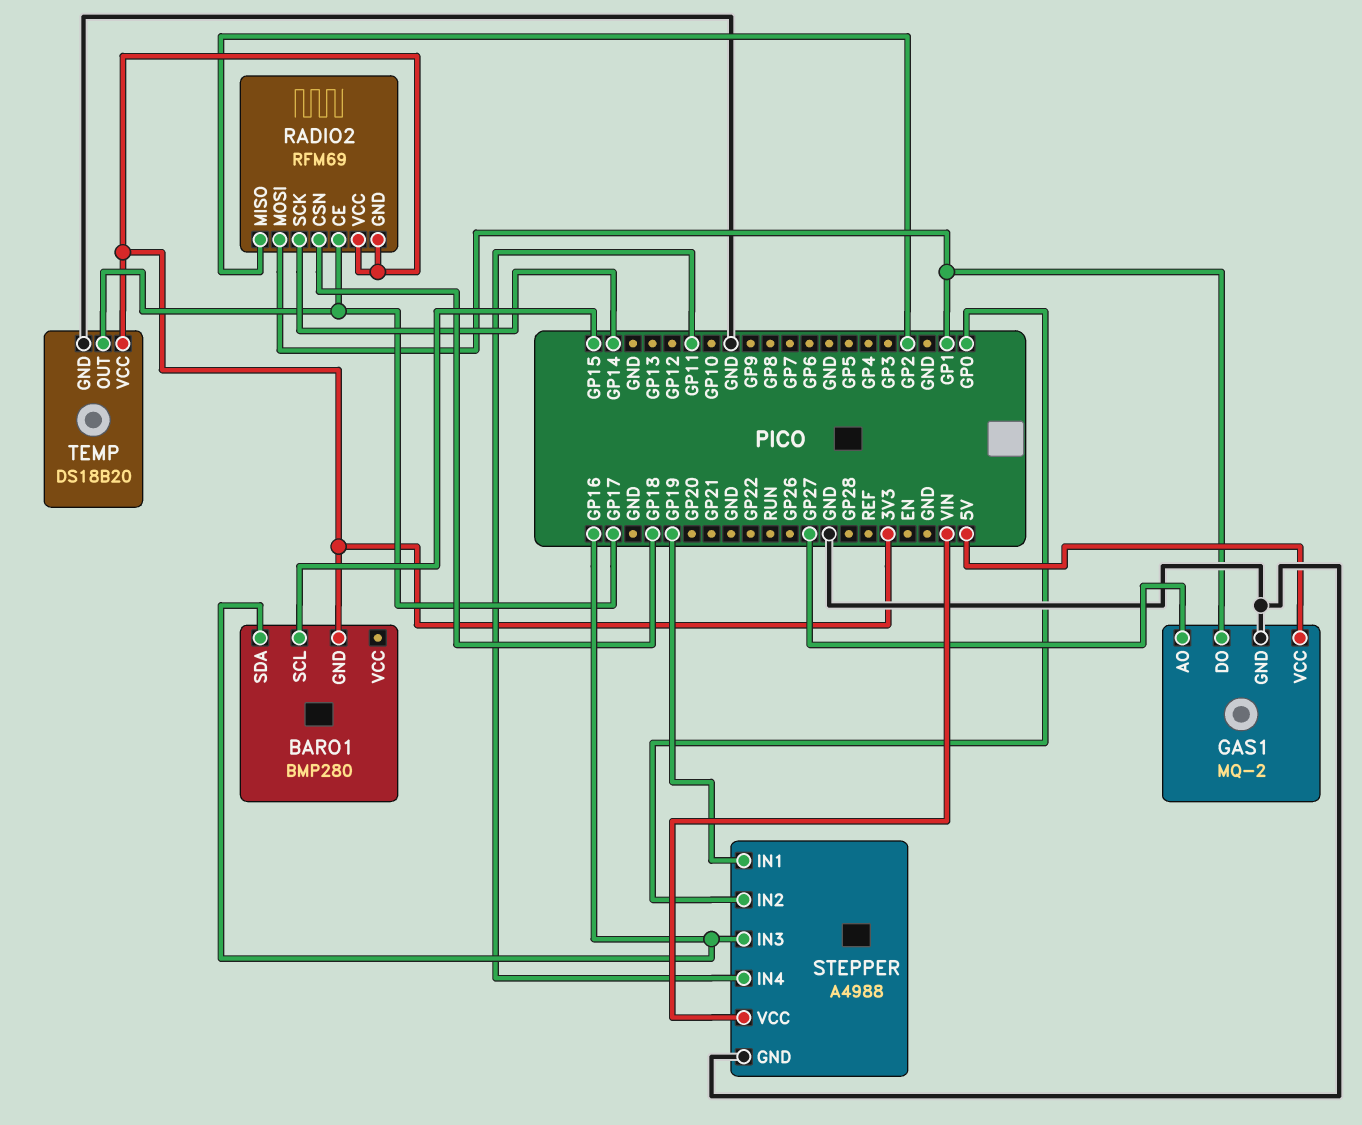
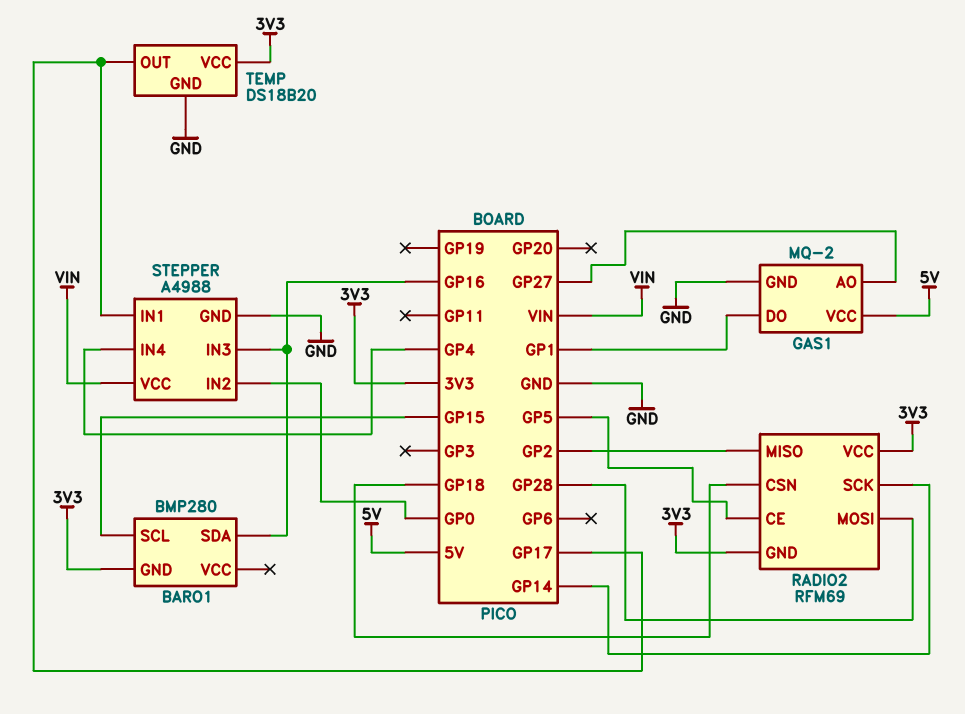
RADIO2 pin CE: GP17 -> GP5
RADIO2 pin MOSI: GP1 -> GP28
STEPPER pin IN1: GP19 -> GP17
STEPPER pin IN4: GP11 -> GP4

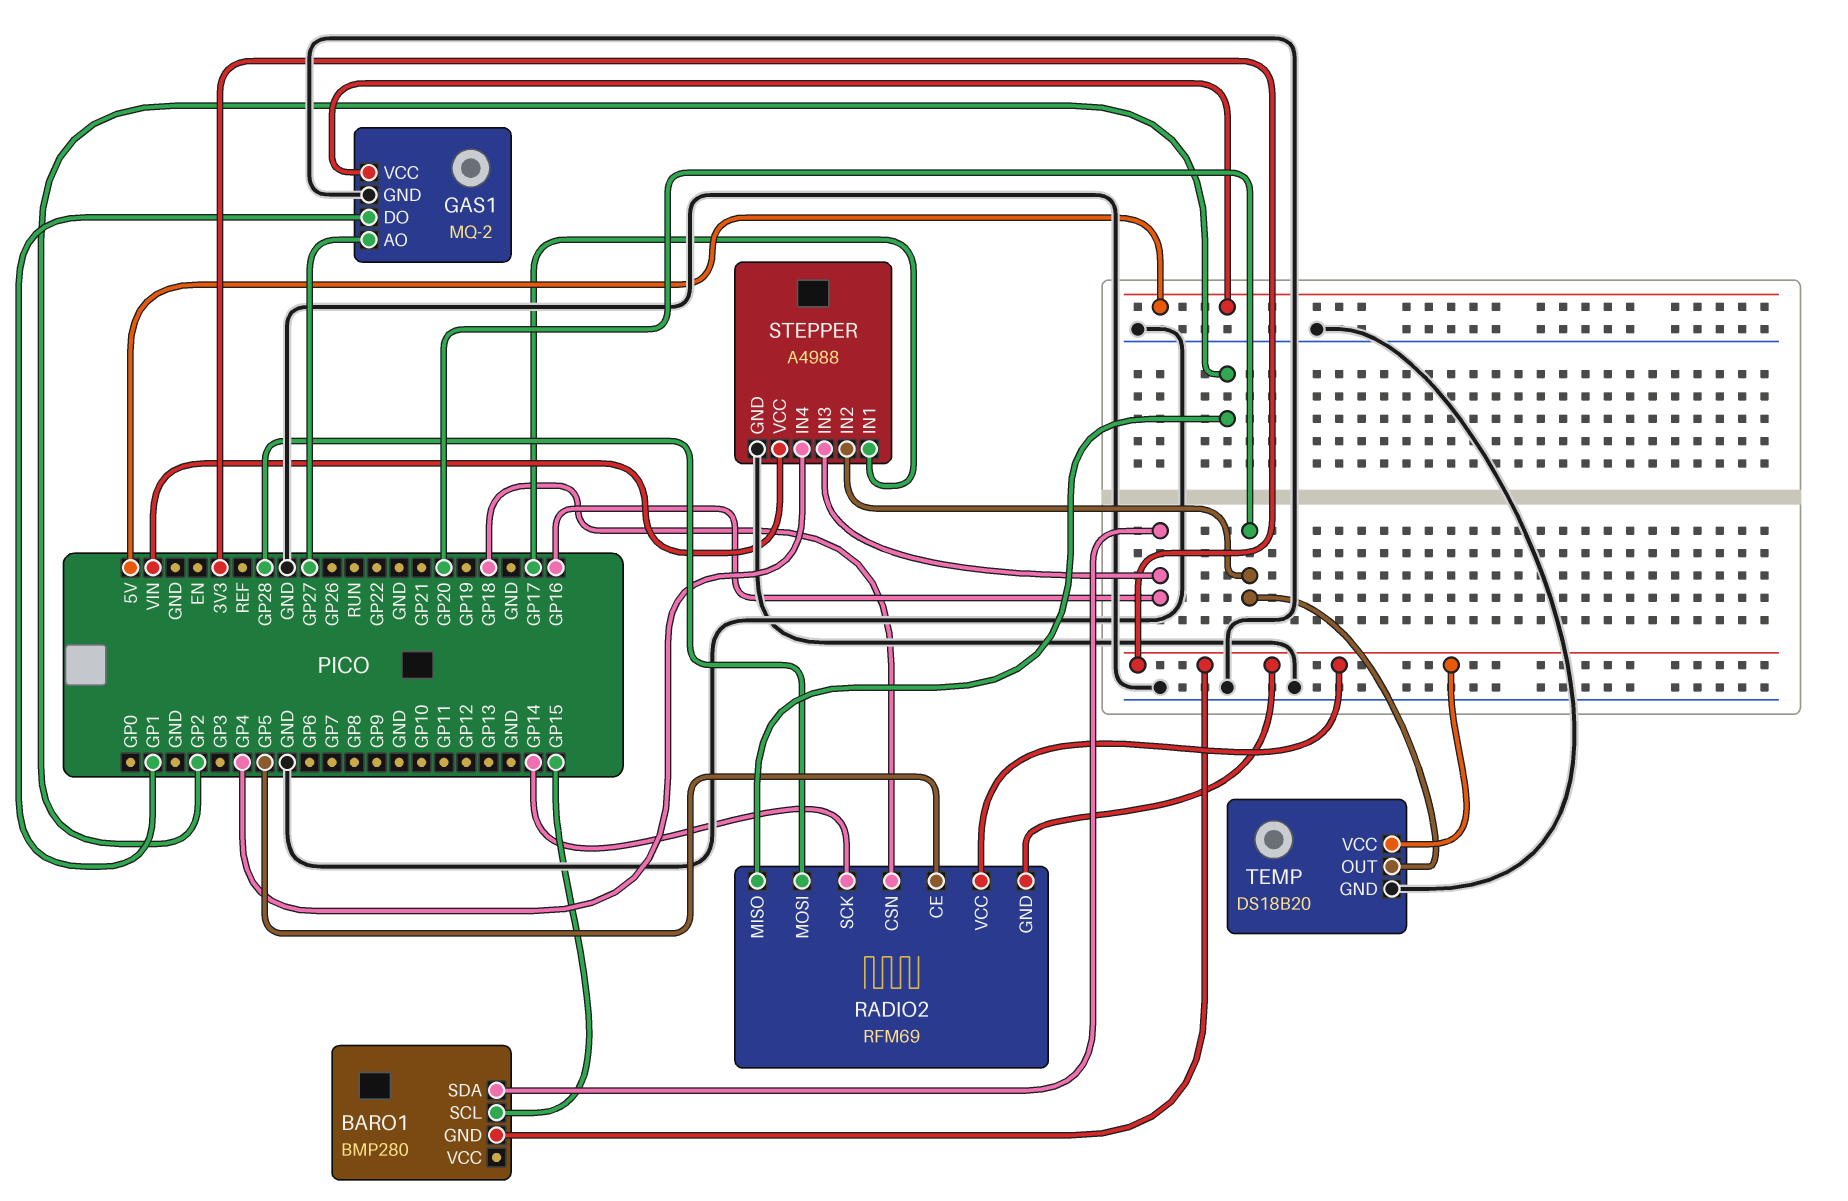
STEPPER pin IN2: GP0 -> GP20
TEMP pin OUT: GP17 -> GP20

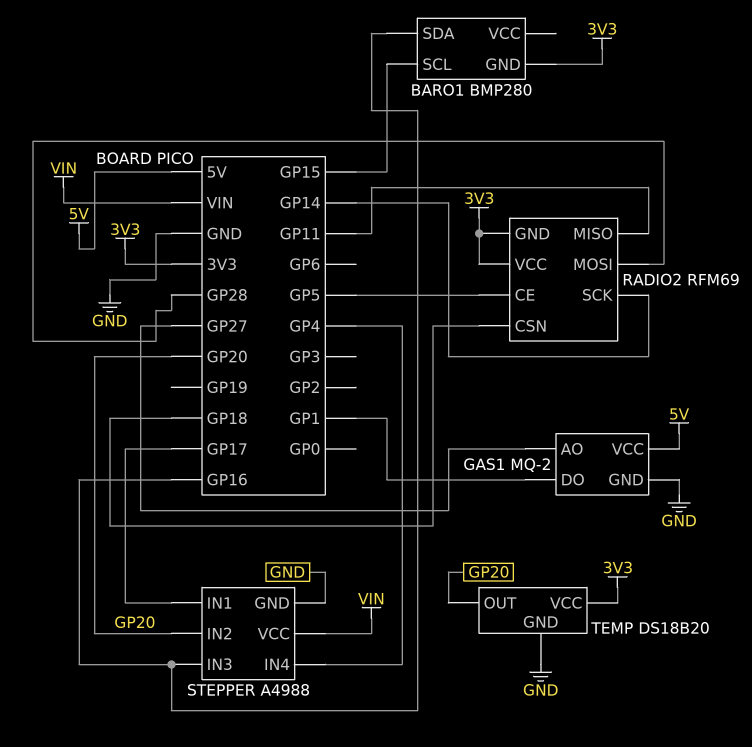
RADIO2 pin MISO: GP2 -> GP11

